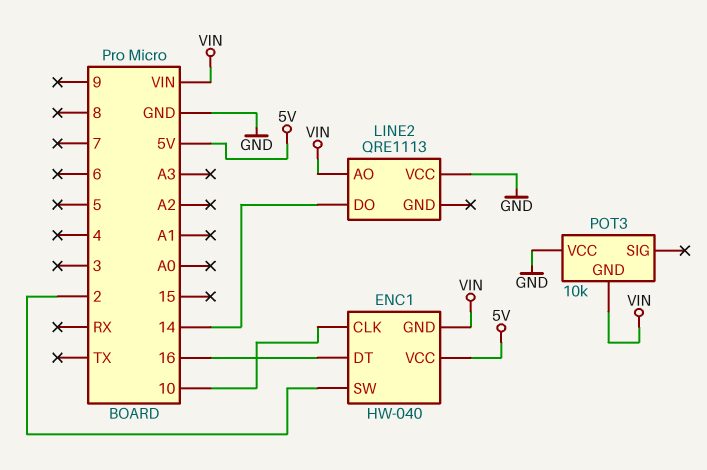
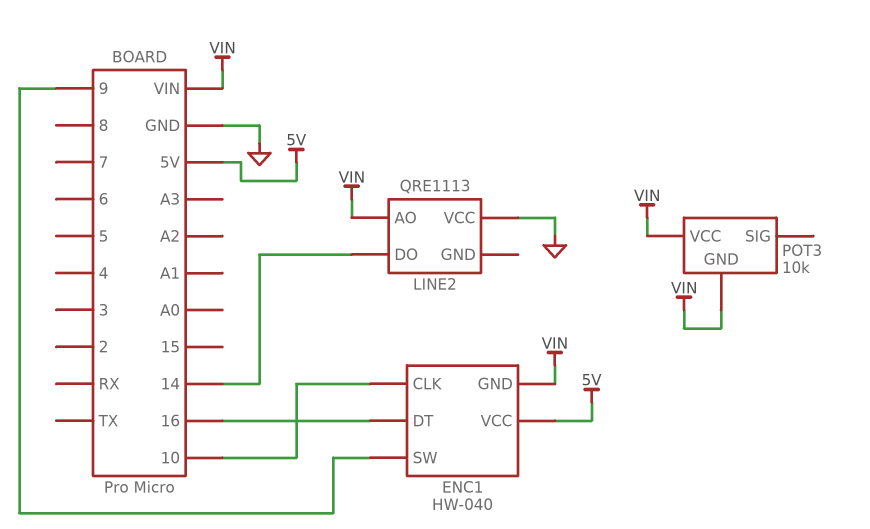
ENC1 pin SW: 2 -> 9
POT3 pin VCC: GND -> VIN

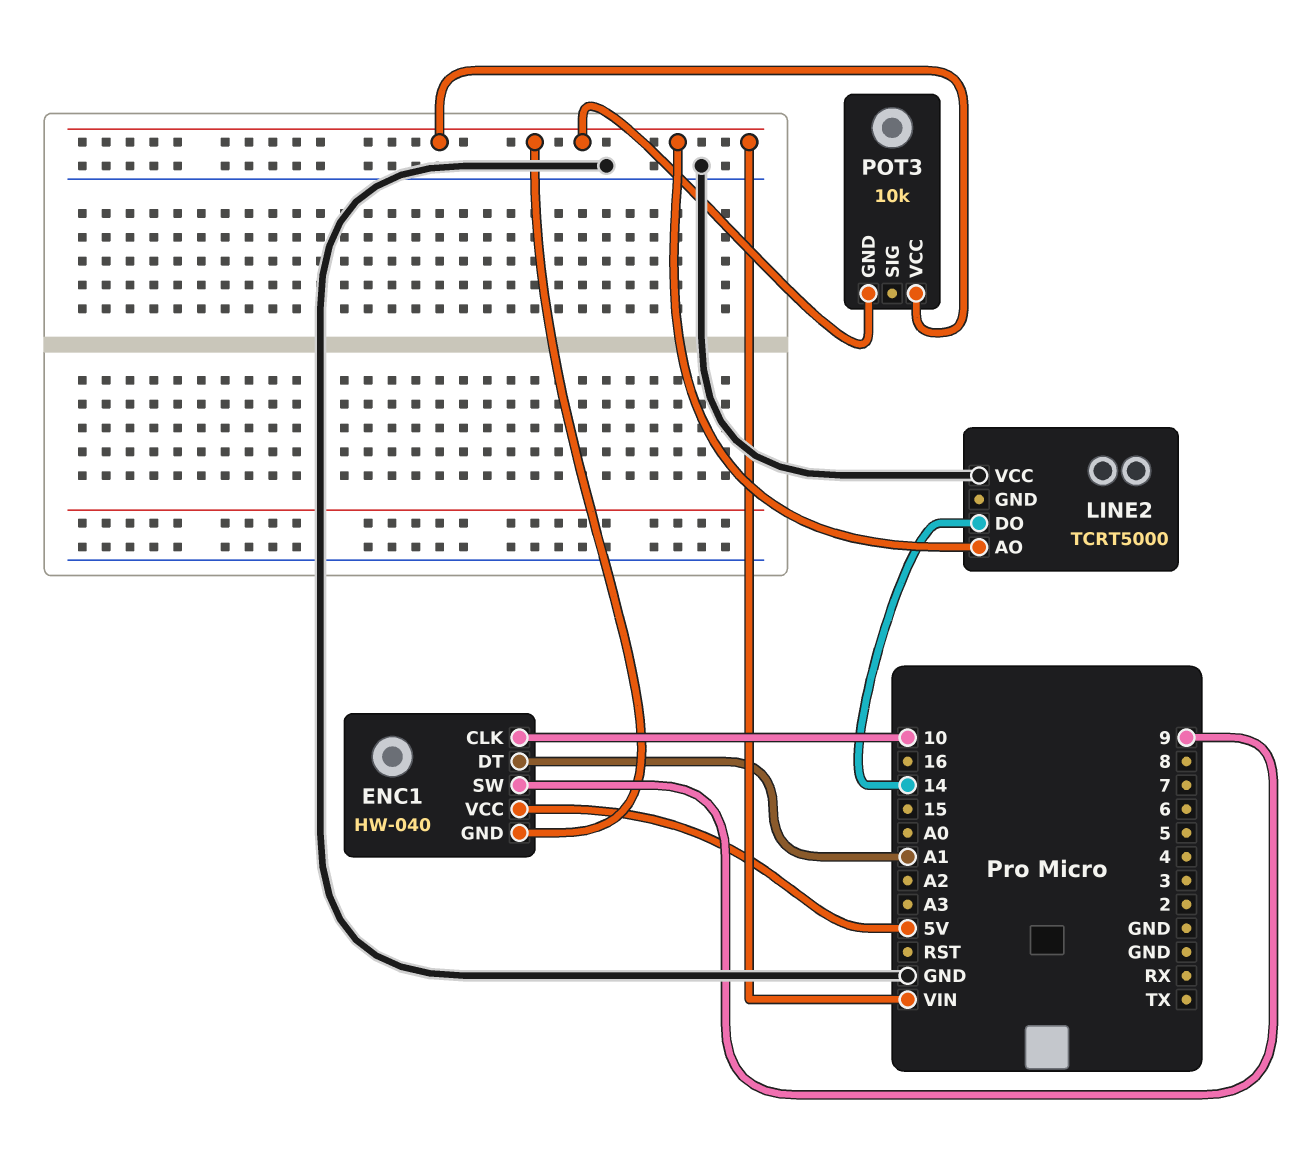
ENC1 pin DT: 16 -> A1
LINE2: QRE1113 -> TCRT5000

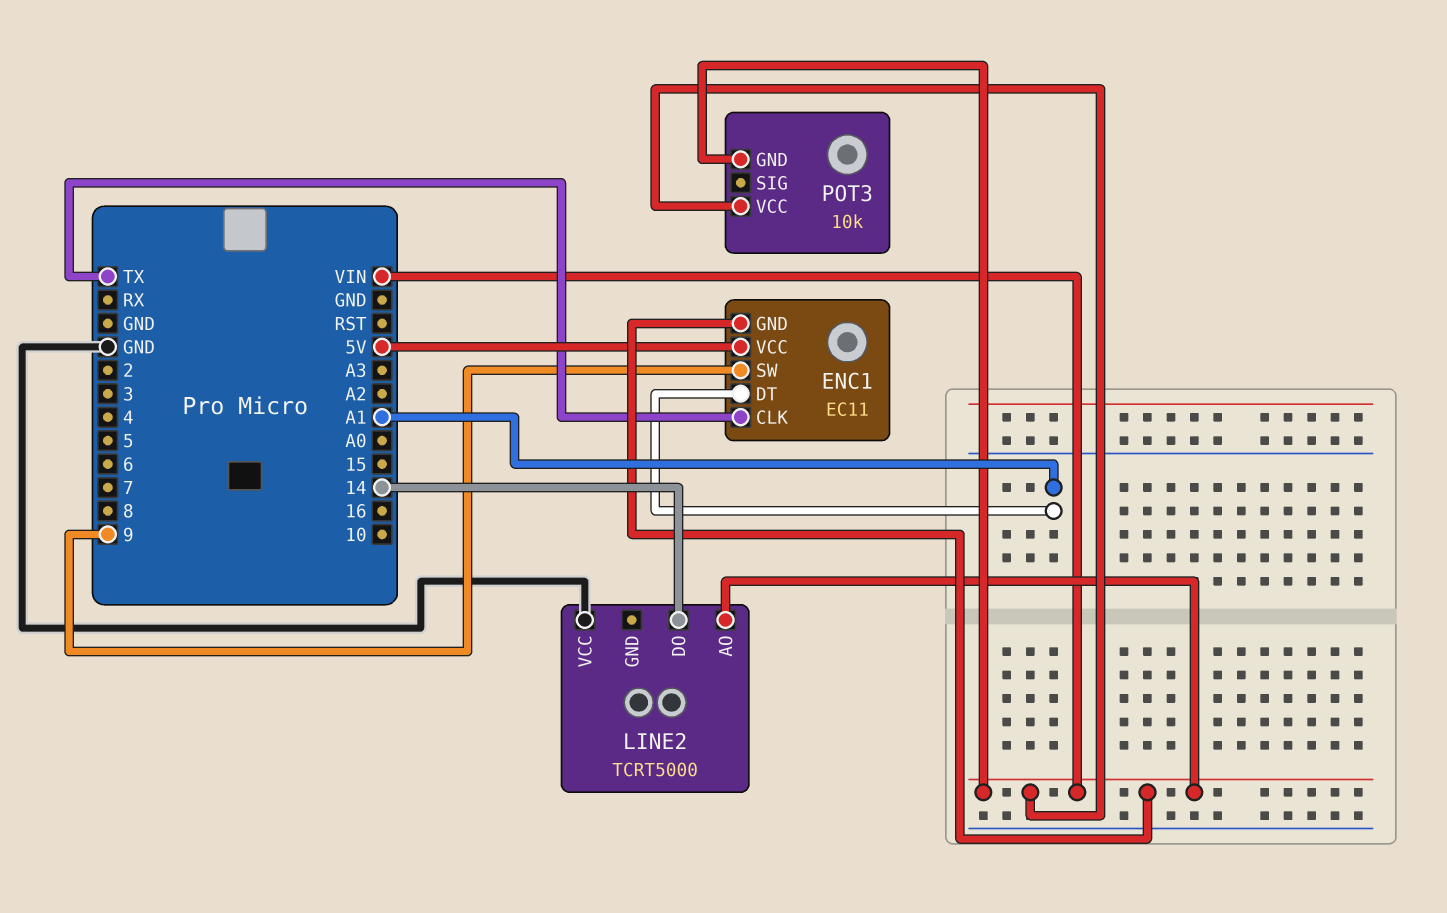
ENC1: HW-040 -> EC11
ENC1 pin CLK: 10 -> TX

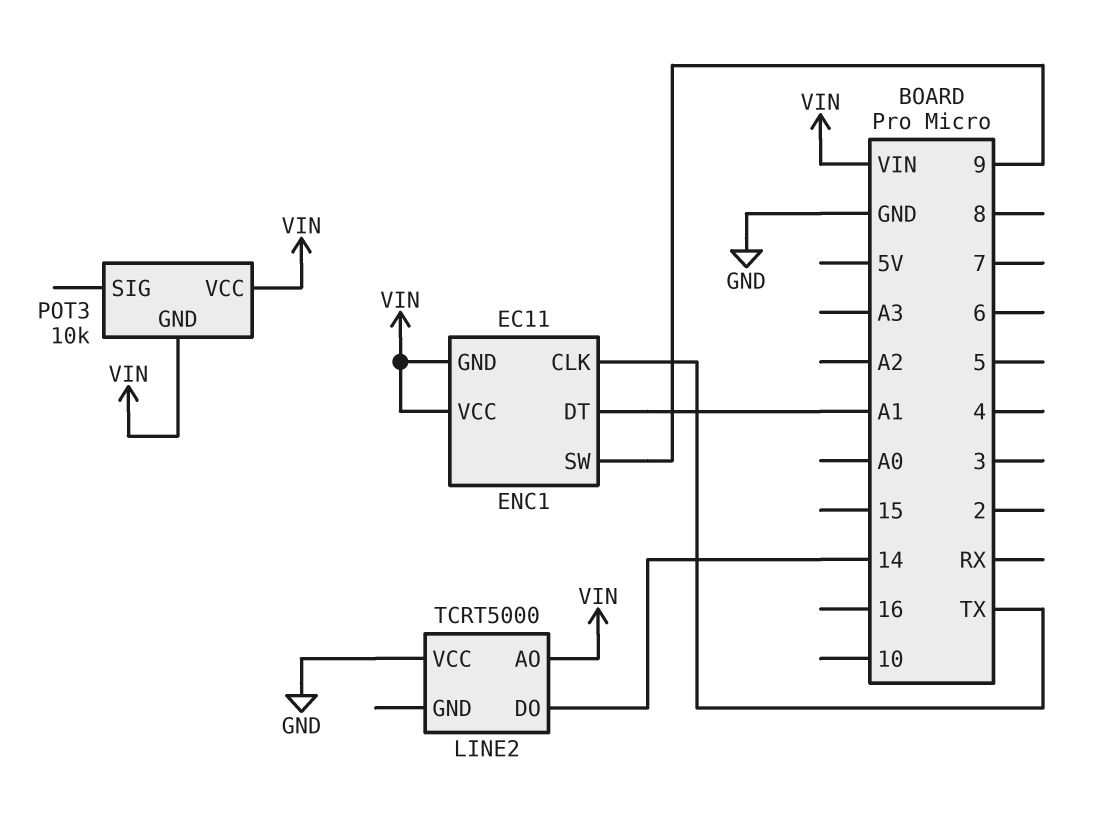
ENC1 pin VCC: 5V -> VIN

